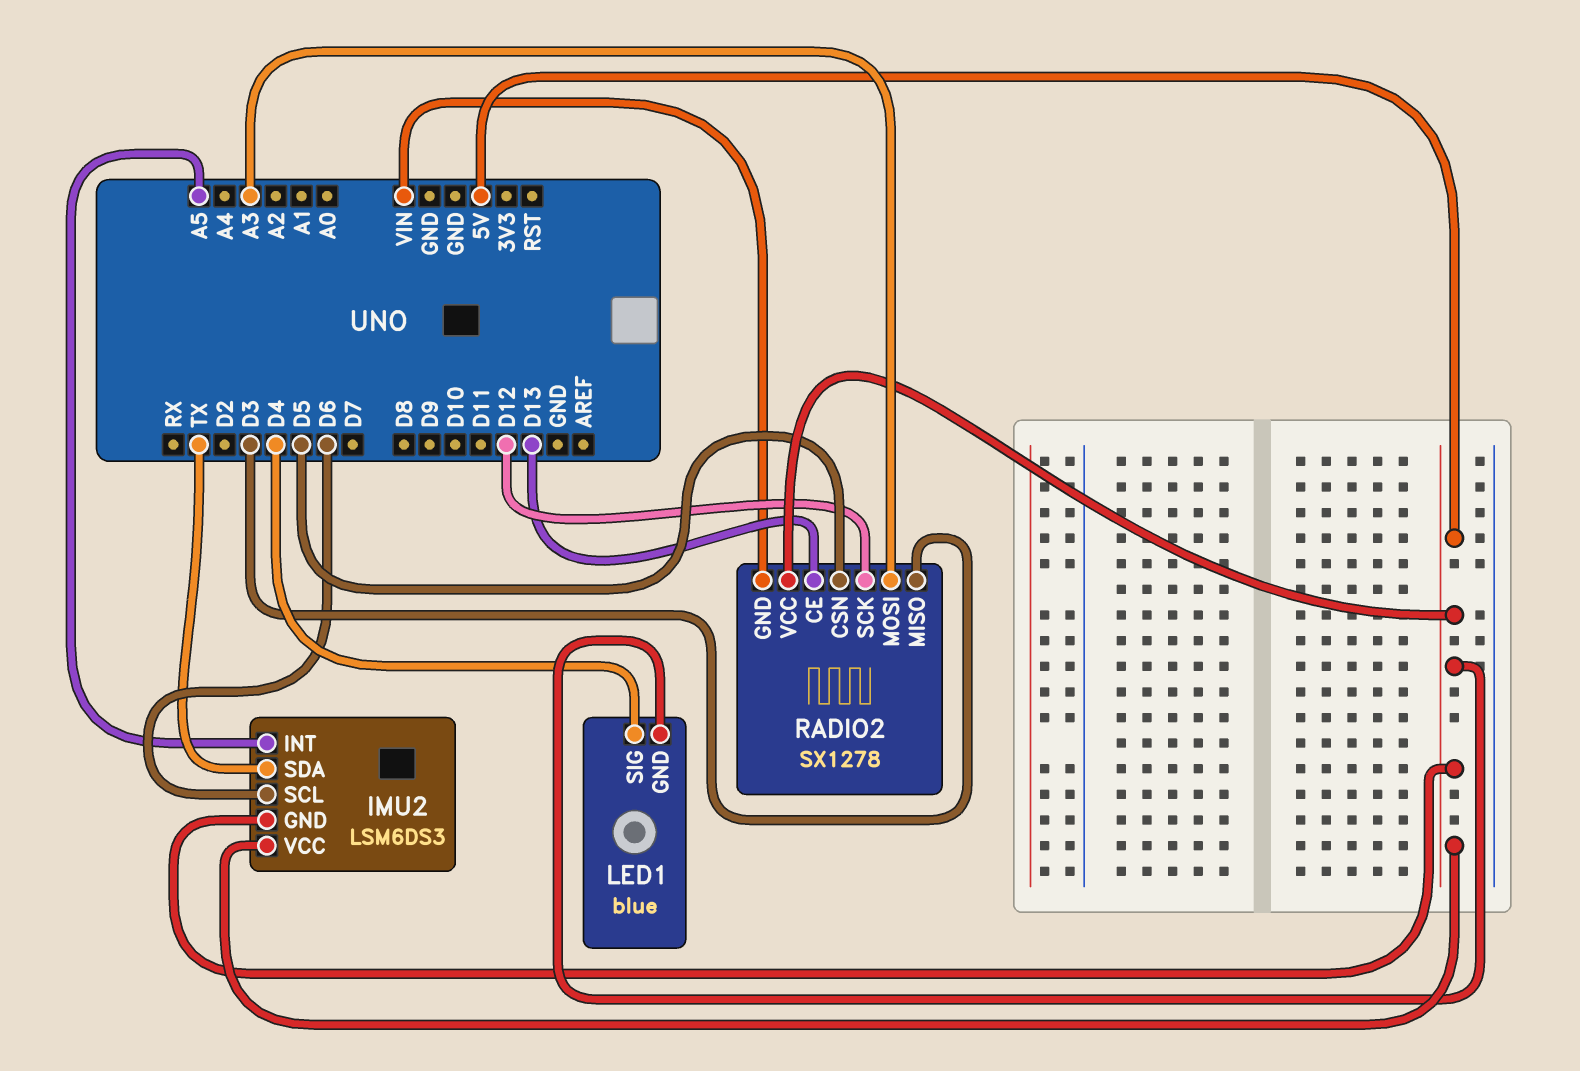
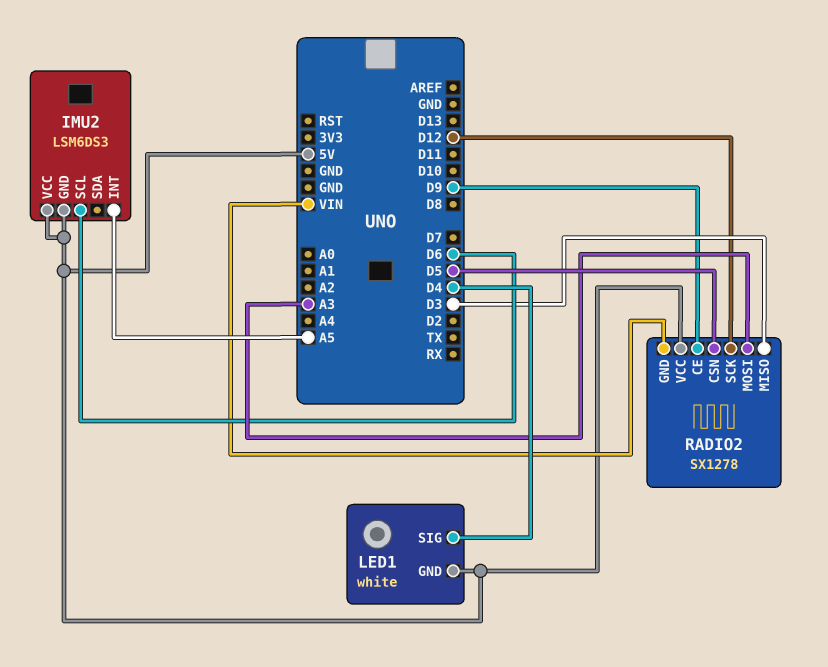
IMU2 pin SDA: TX -> none
LED1: blue -> white
RADIO2 pin CE: D13 -> D9

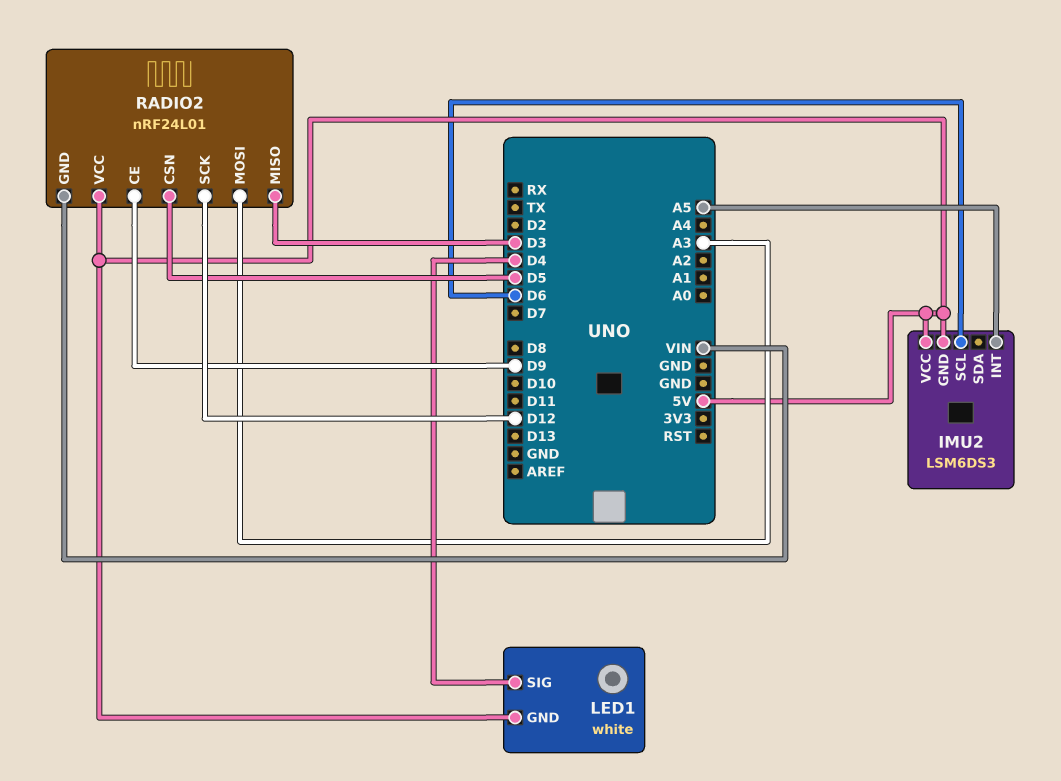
RADIO2: SX1278 -> nRF24L01

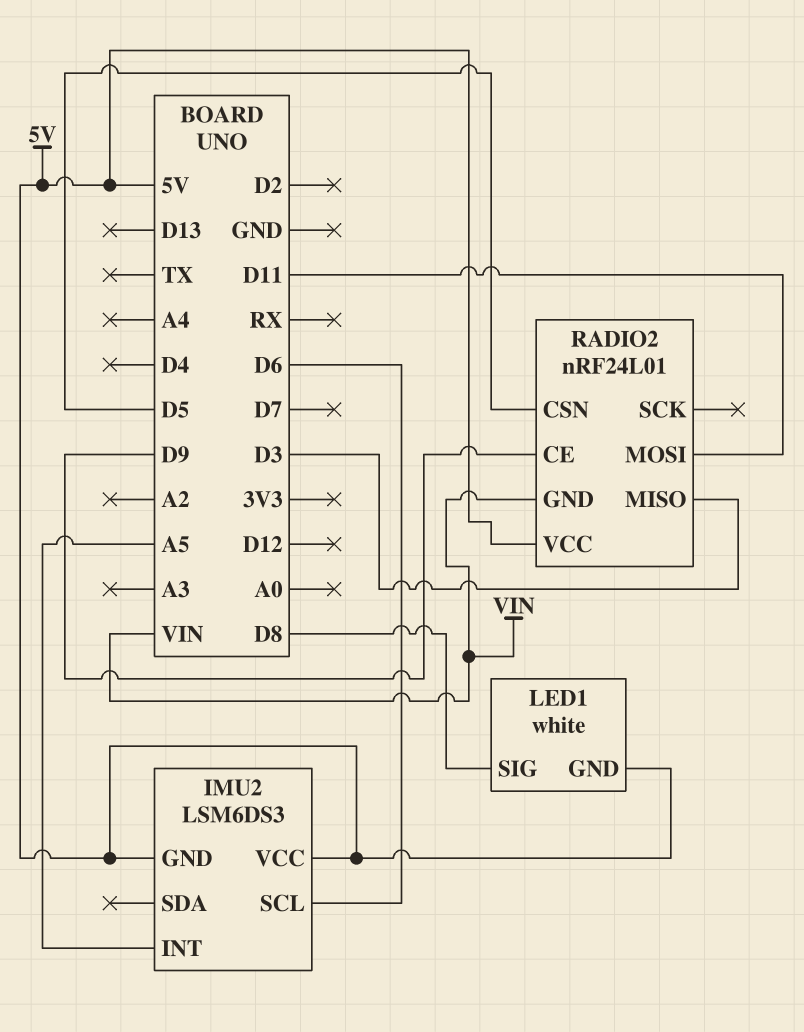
LED1 pin SIG: D4 -> D8
RADIO2 pin MOSI: A3 -> D11
RADIO2 pin SCK: D12 -> none

